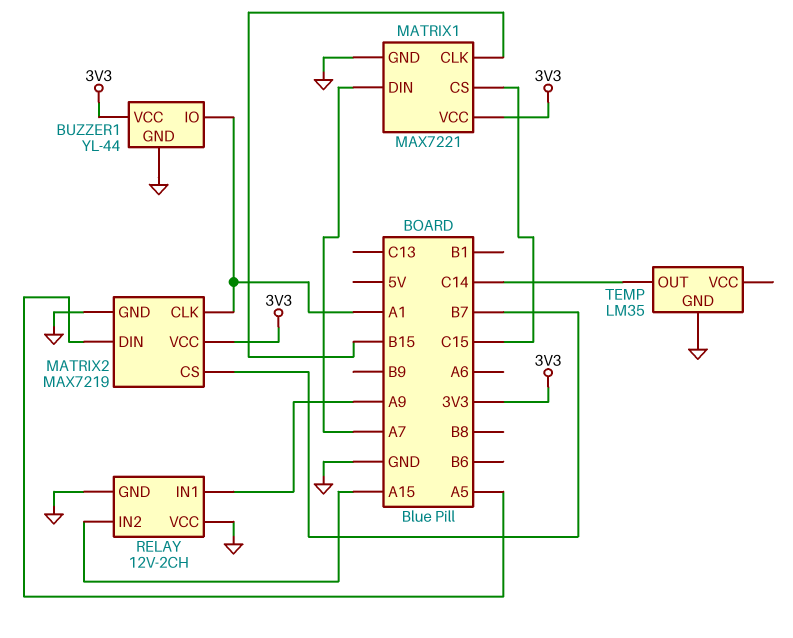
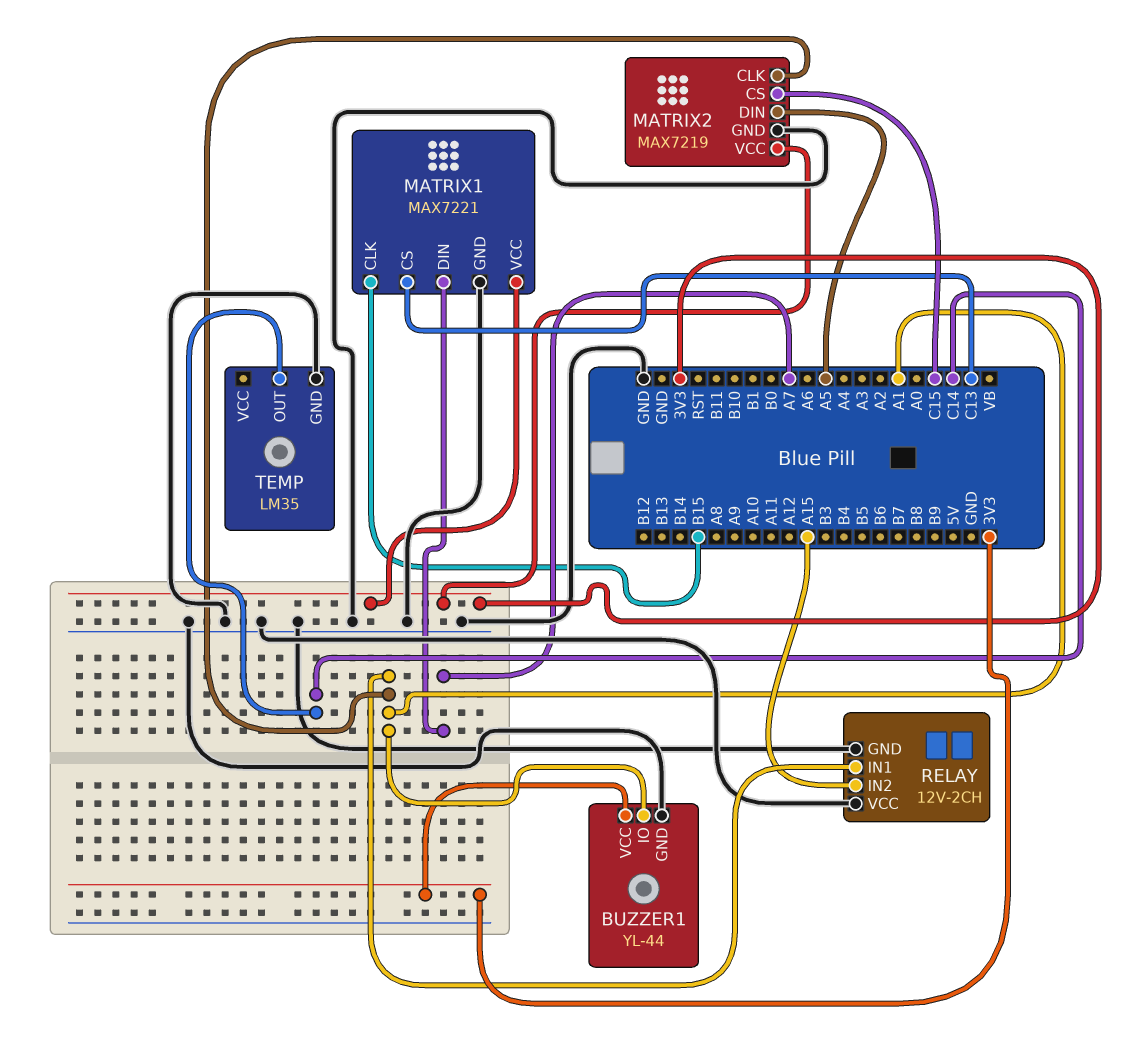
MATRIX1 pin CS: C15 -> C13
MATRIX2 pin CS: B7 -> C15
RELAY pin IN1: A9 -> A1

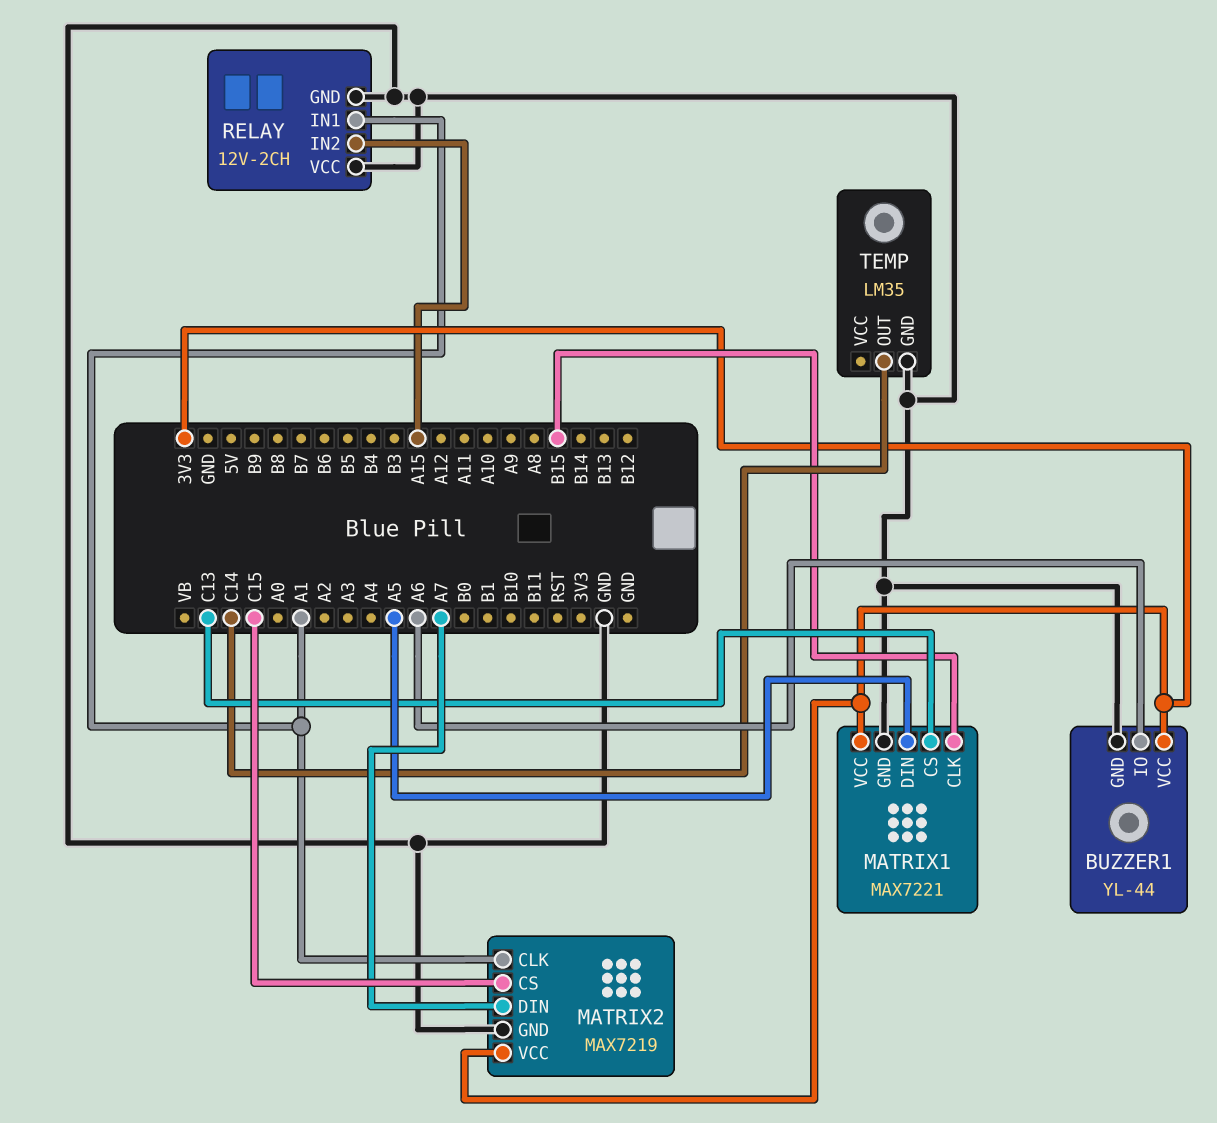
BUZZER1 pin IO: A1 -> A6
MATRIX1 pin DIN: A7 -> A5
MATRIX2 pin DIN: A5 -> A7

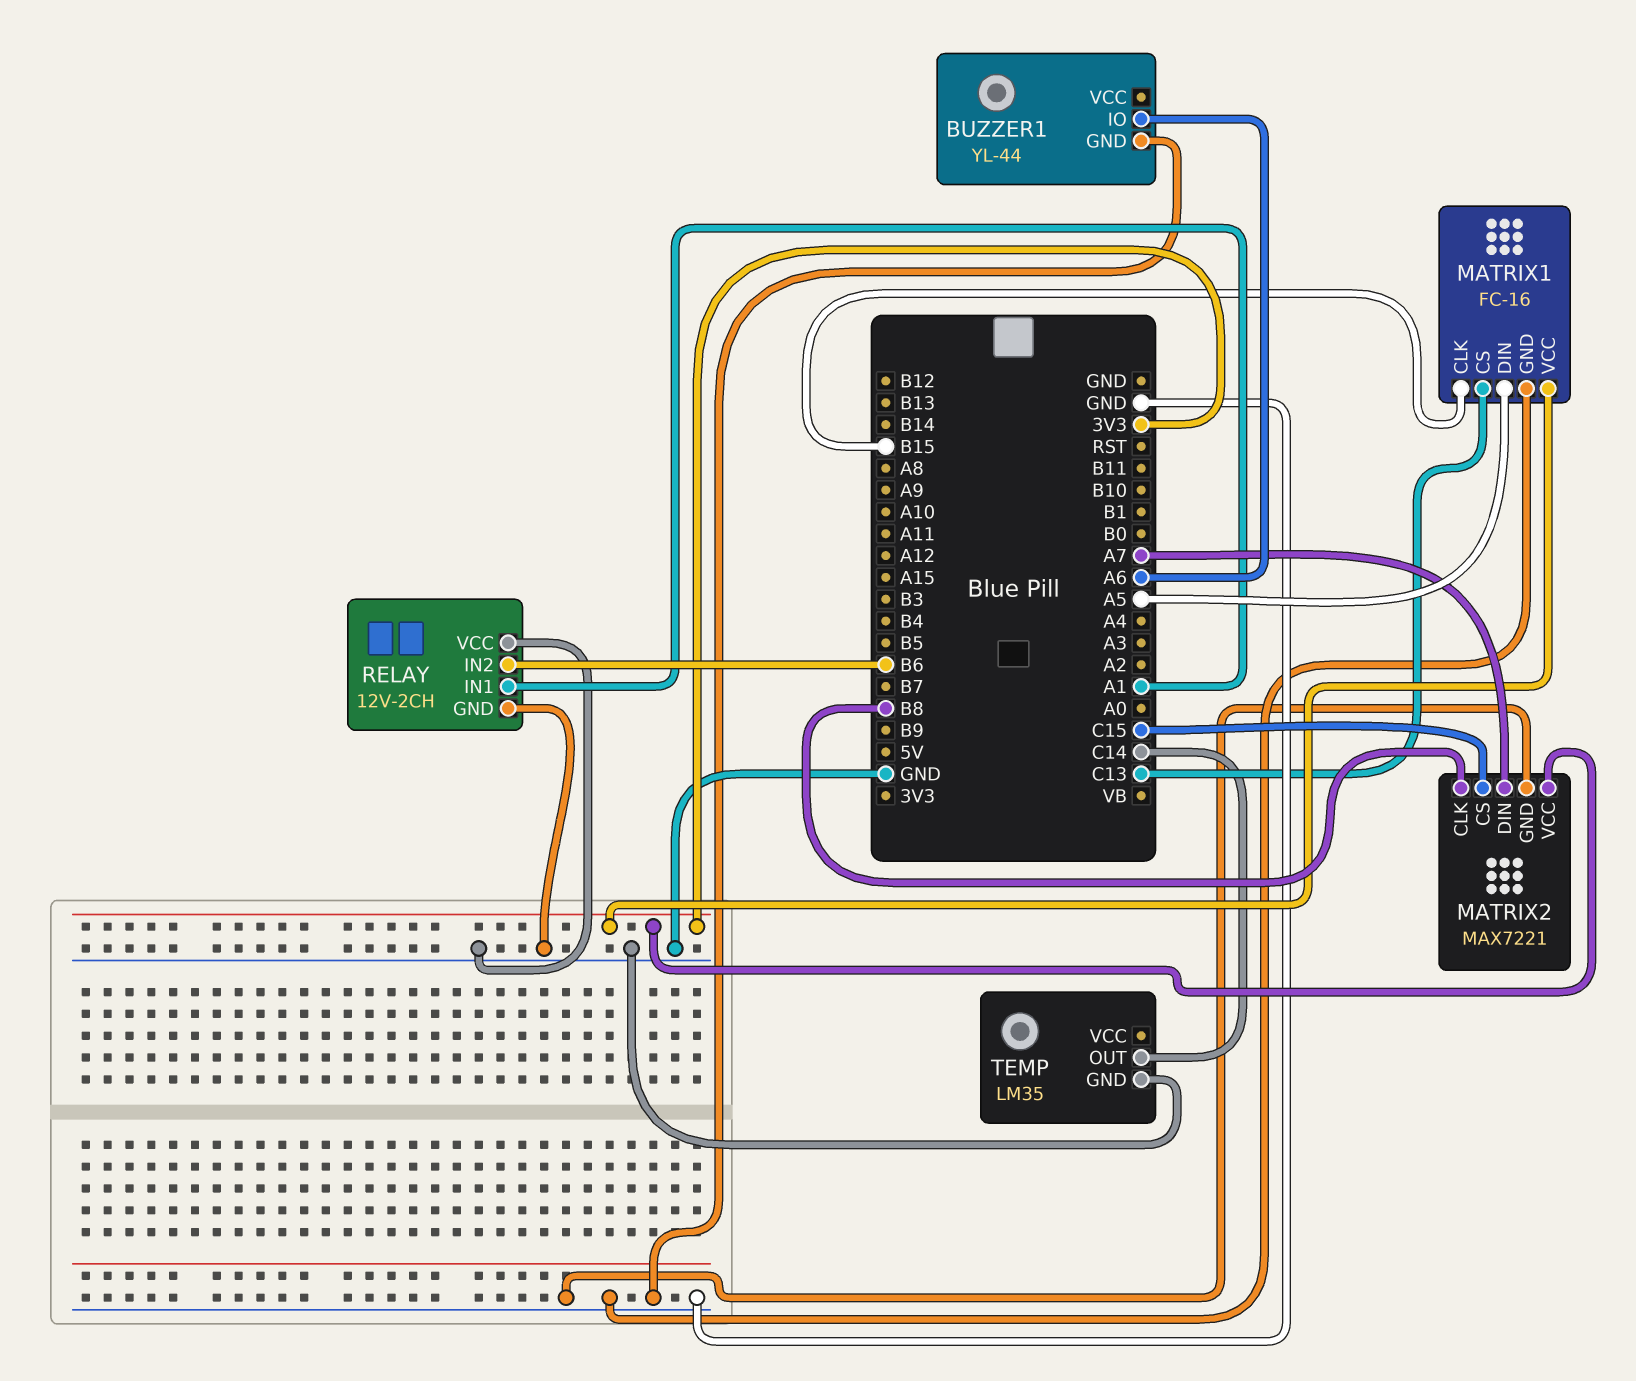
BUZZER1 pin VCC: 3V3 -> none
MATRIX1: MAX7221 -> FC-16
MATRIX2: MAX7219 -> MAX7221
MATRIX2 pin CLK: A1 -> B8
RELAY pin IN2: A15 -> B6

